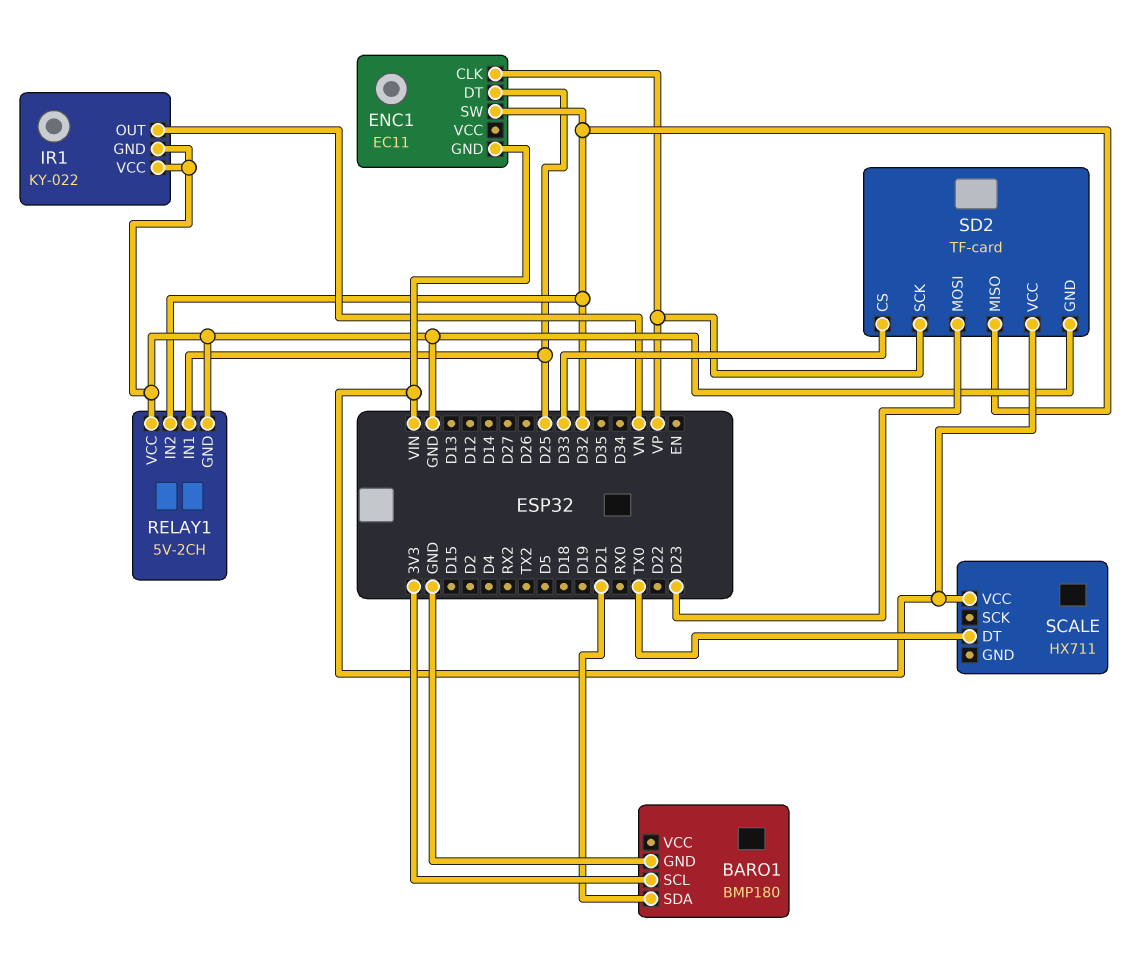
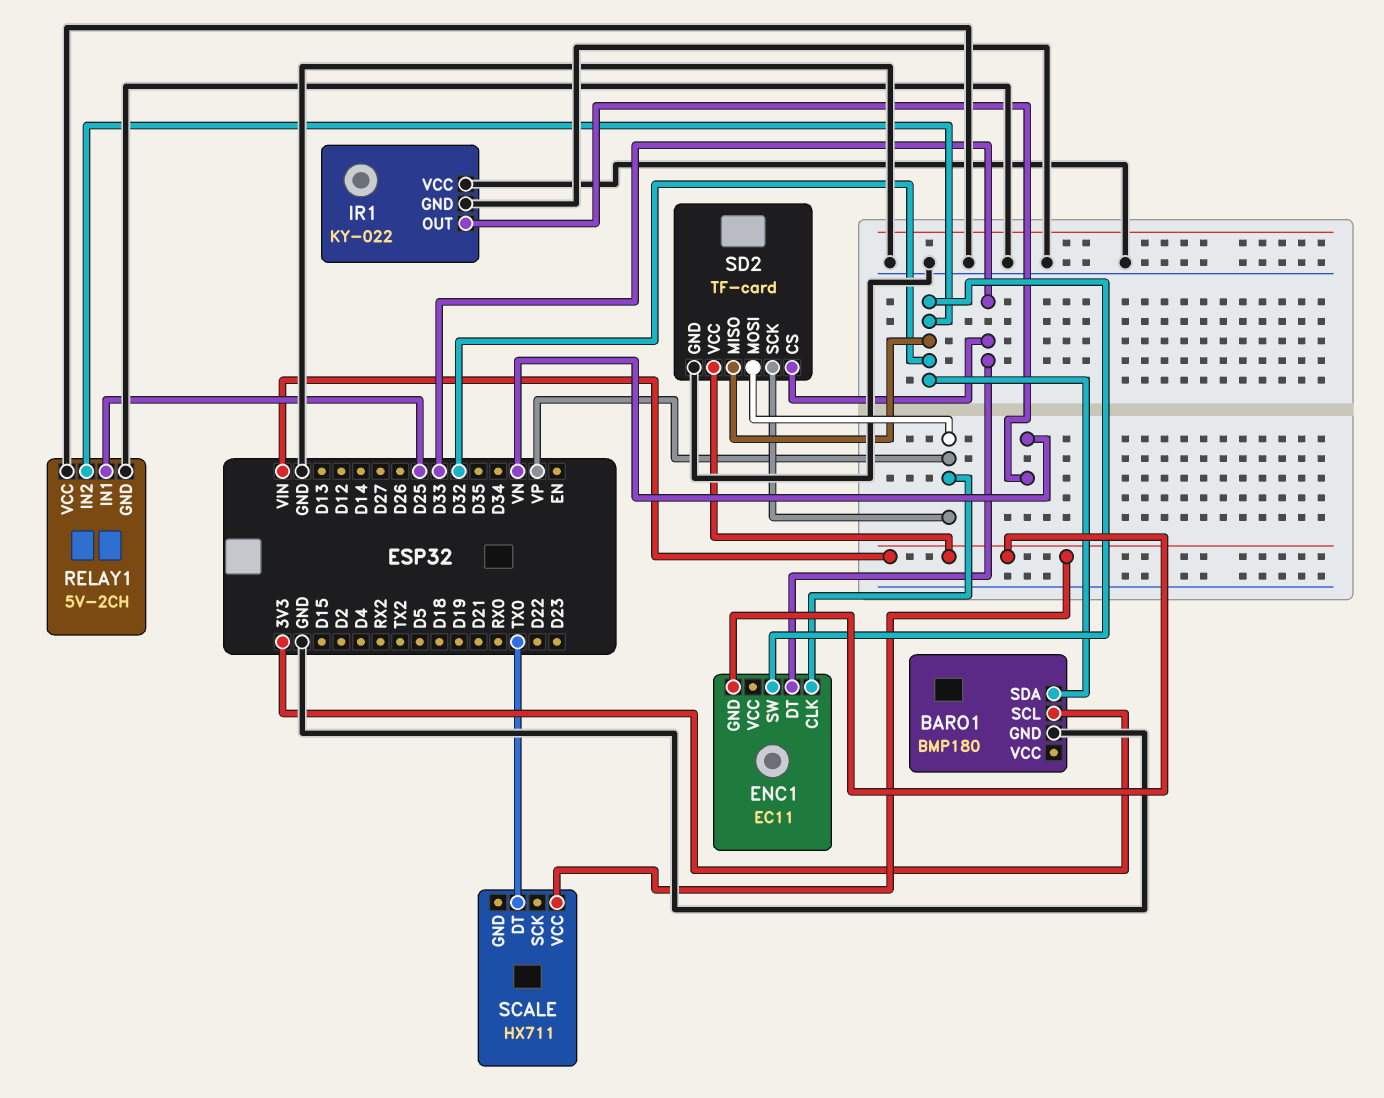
BARO1 pin SDA: D21 -> D32
ENC1 pin DT: D25 -> D33
SD2 pin MOSI: D23 -> VP

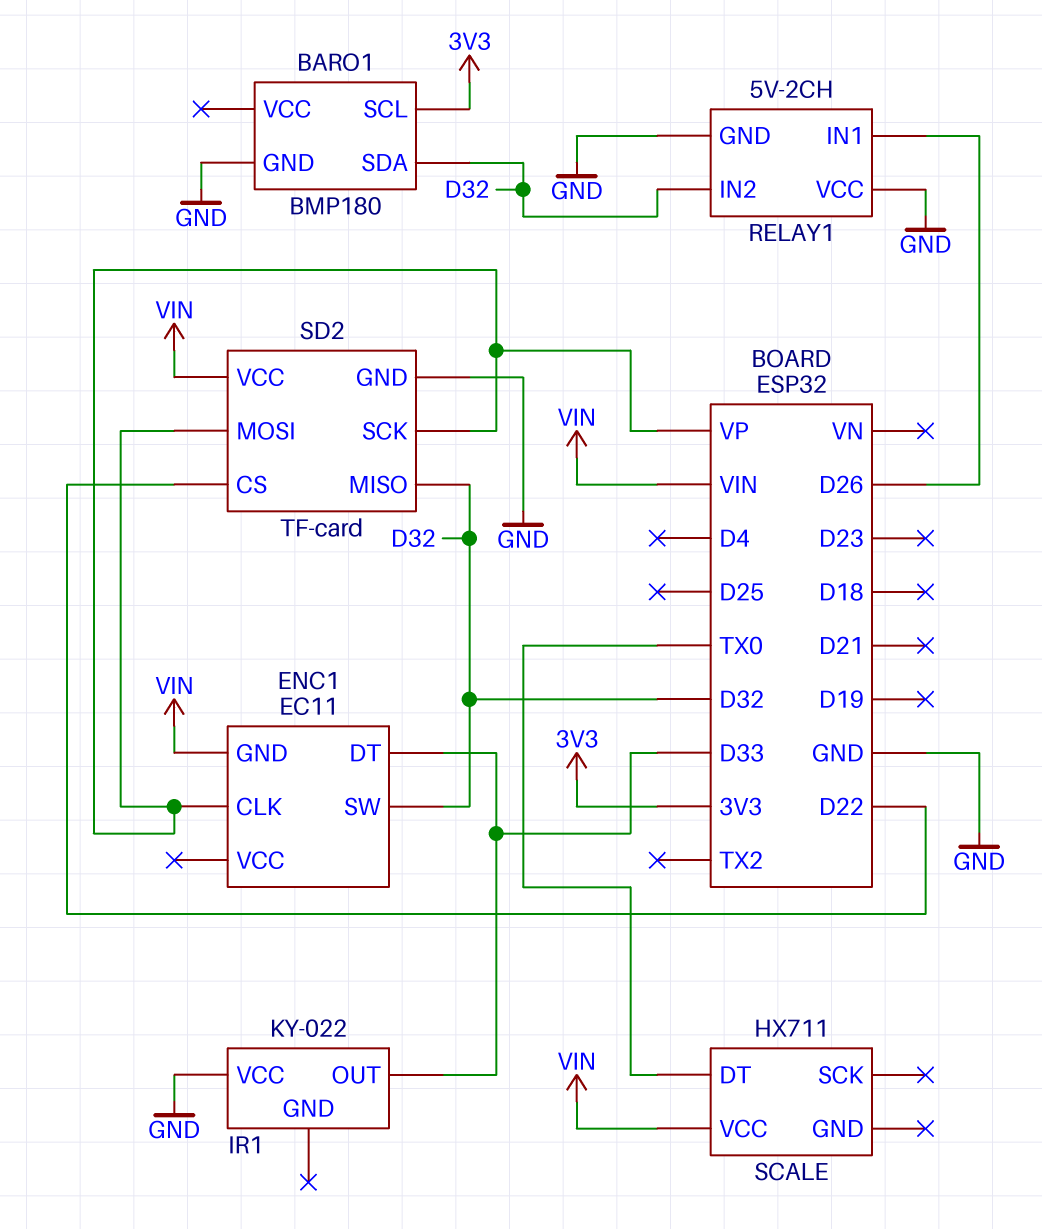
IR1 pin GND: GND -> none
IR1 pin OUT: VN -> D33
RELAY1 pin IN1: D25 -> D26
SD2 pin CS: D33 -> D22

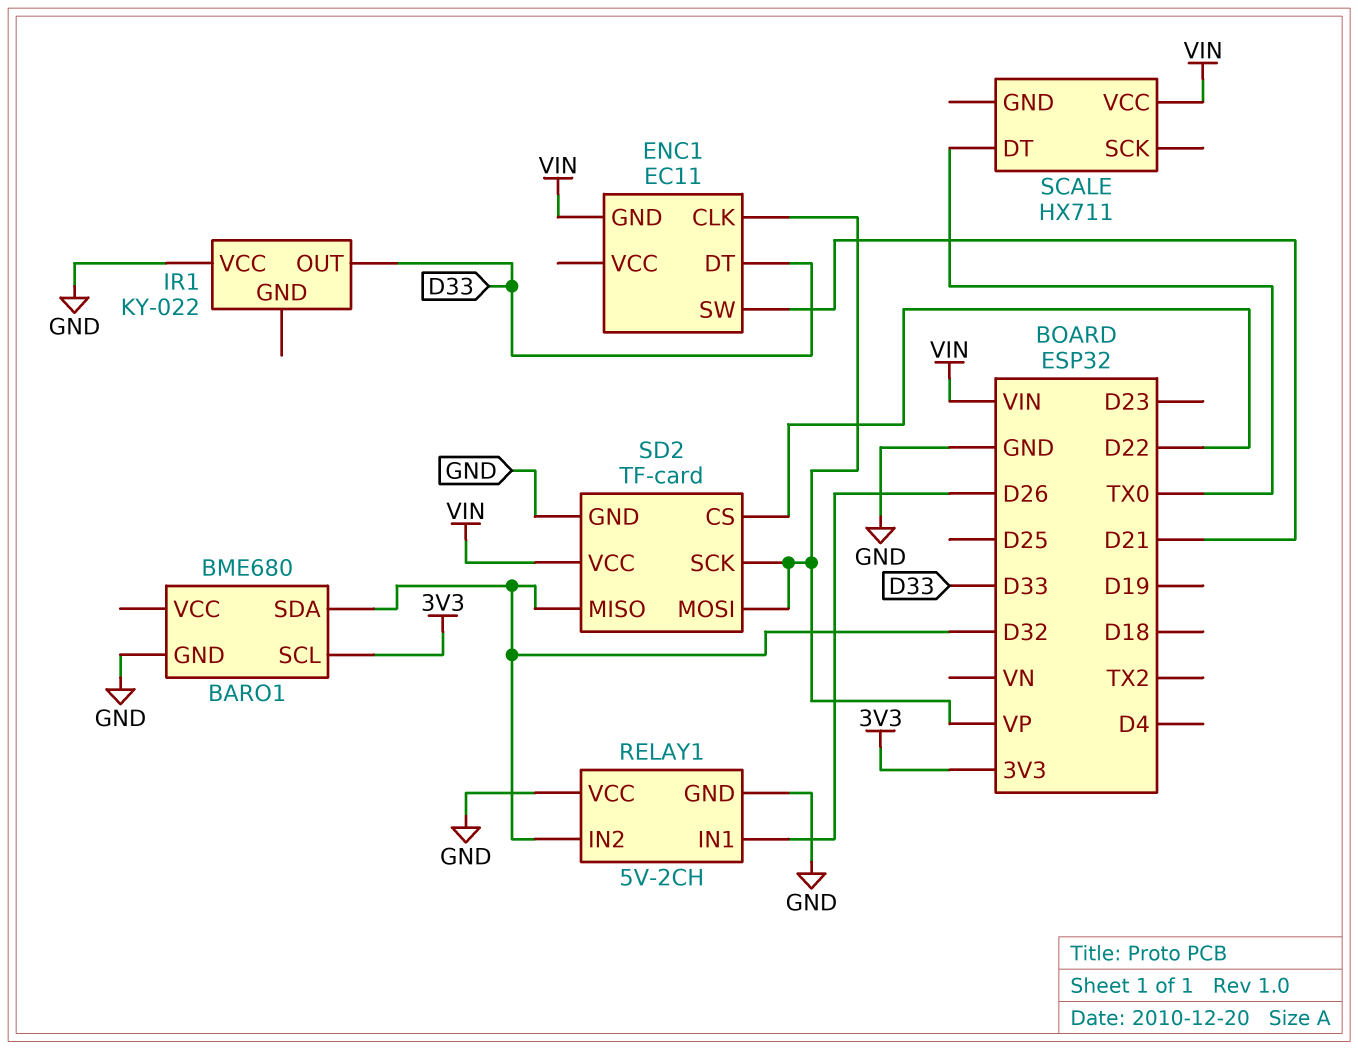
BARO1: BMP180 -> BME680
ENC1 pin SW: D32 -> D21

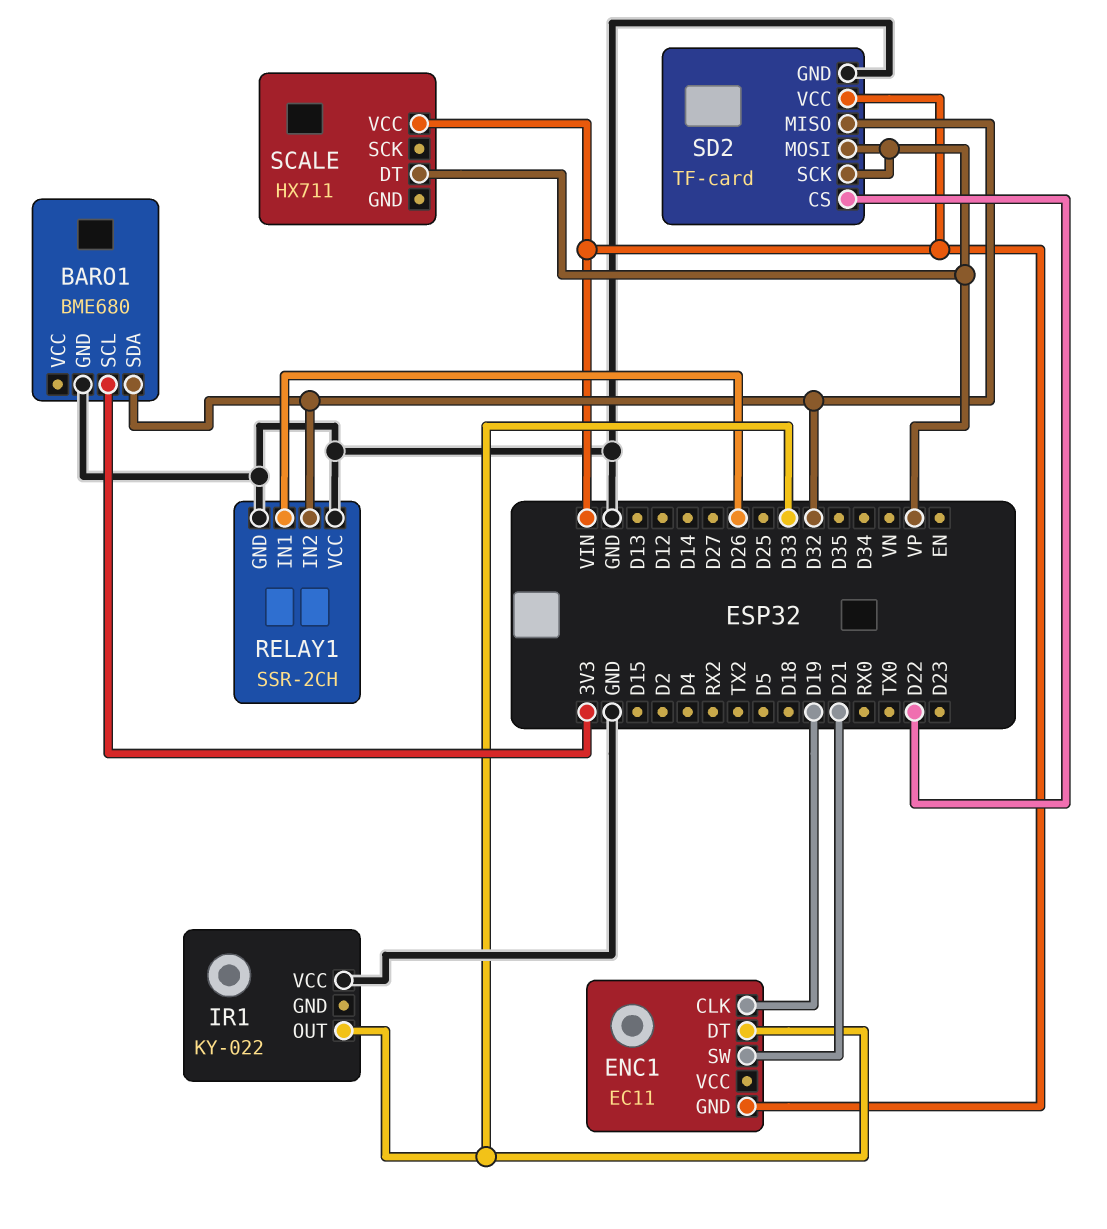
ENC1 pin CLK: VP -> D19
RELAY1: 5V-2CH -> SSR-2CH
SCALE pin DT: TX0 -> VP

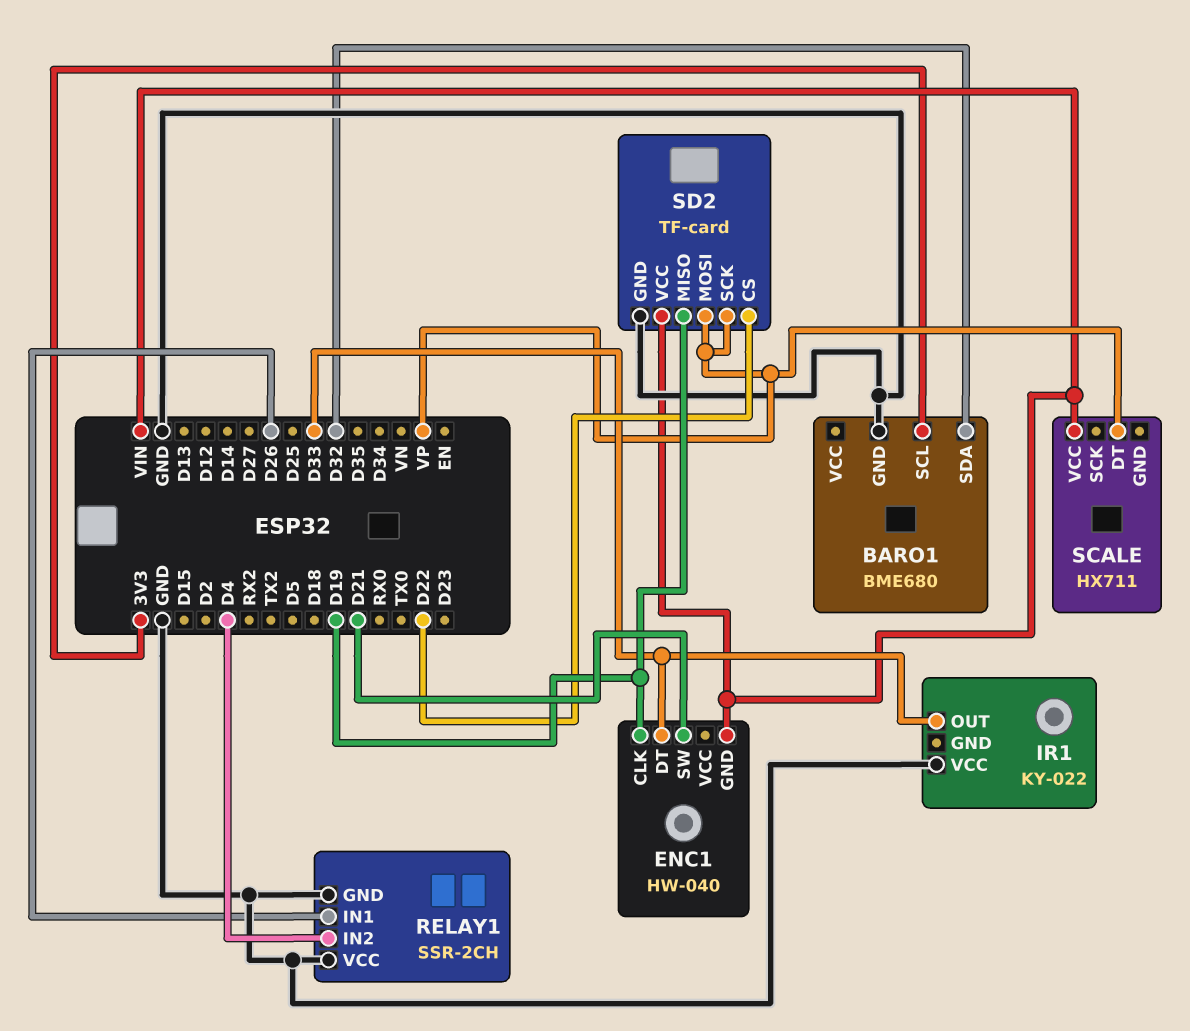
ENC1: EC11 -> HW-040
RELAY1 pin IN2: D32 -> D4
SD2 pin MISO: D32 -> D19

